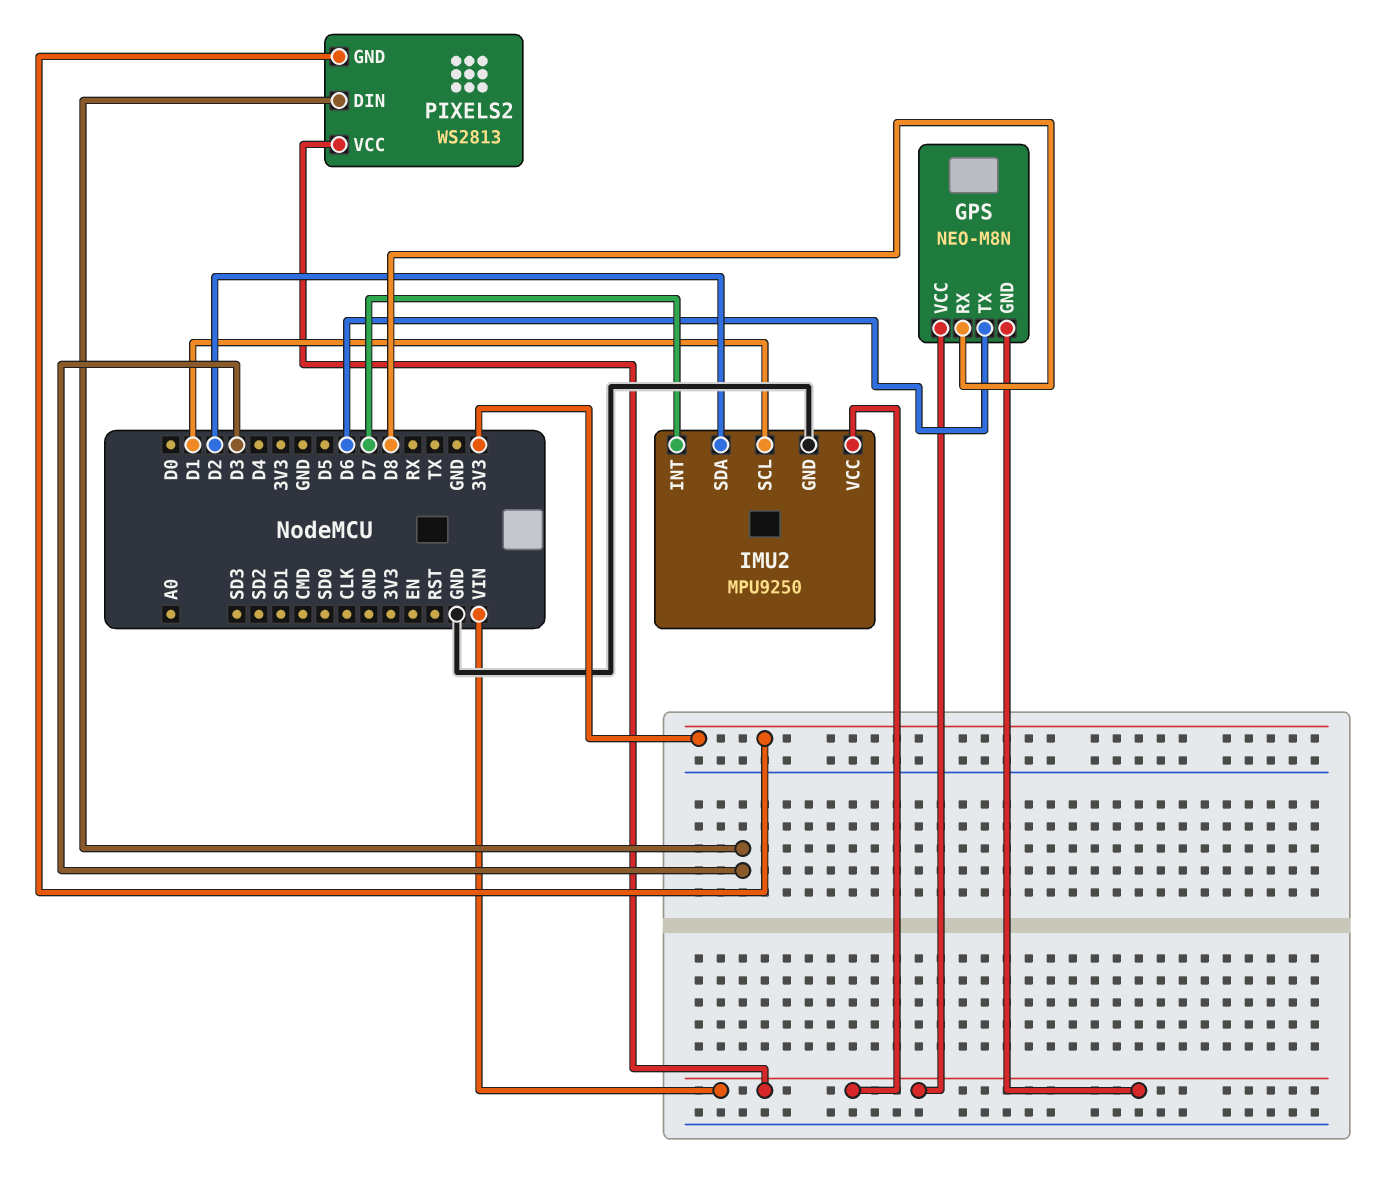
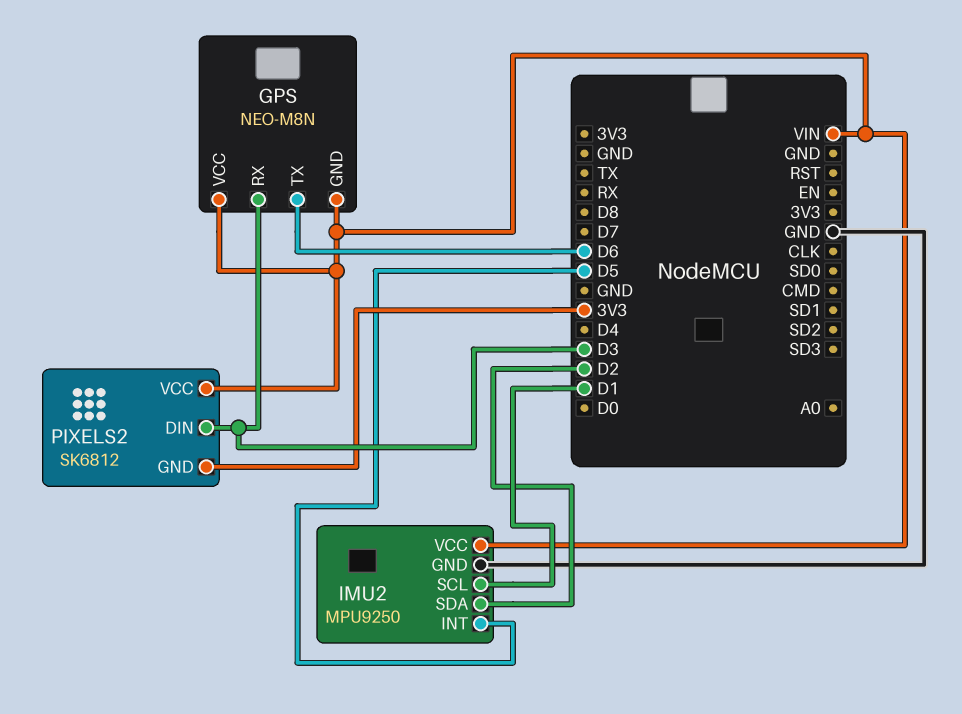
GPS pin RX: D8 -> D3
IMU2 pin INT: D7 -> D5
PIXELS2: WS2813 -> SK6812

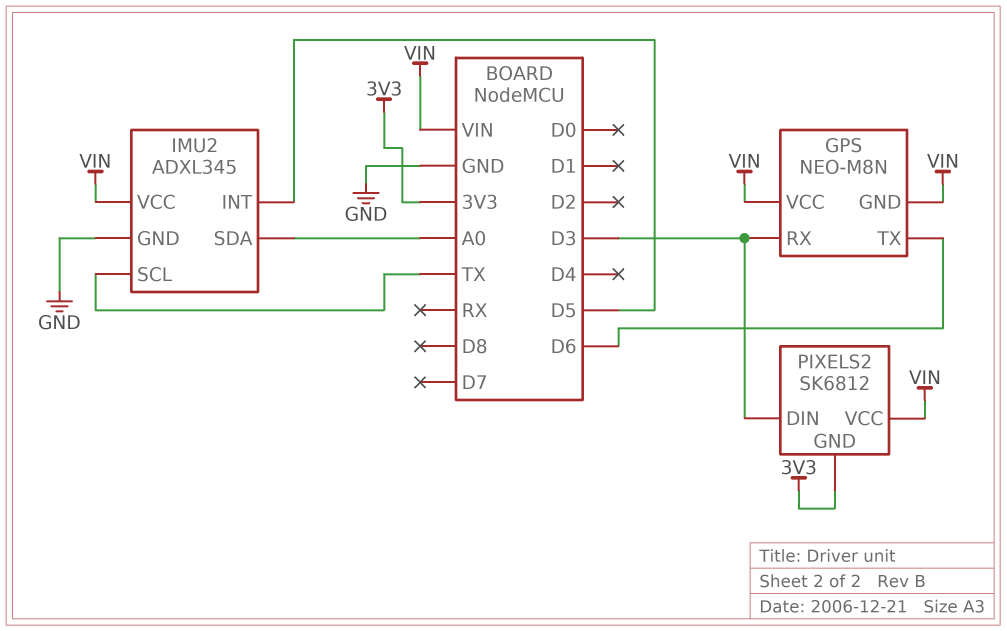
IMU2: MPU9250 -> ADXL345
IMU2 pin SCL: D1 -> TX
IMU2 pin SDA: D2 -> A0

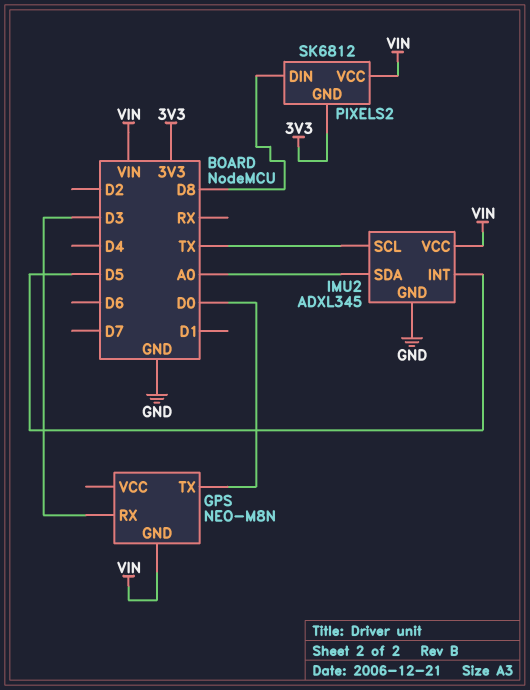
GPS pin TX: D6 -> D0
GPS pin VCC: VIN -> none
PIXELS2 pin DIN: D3 -> D8

